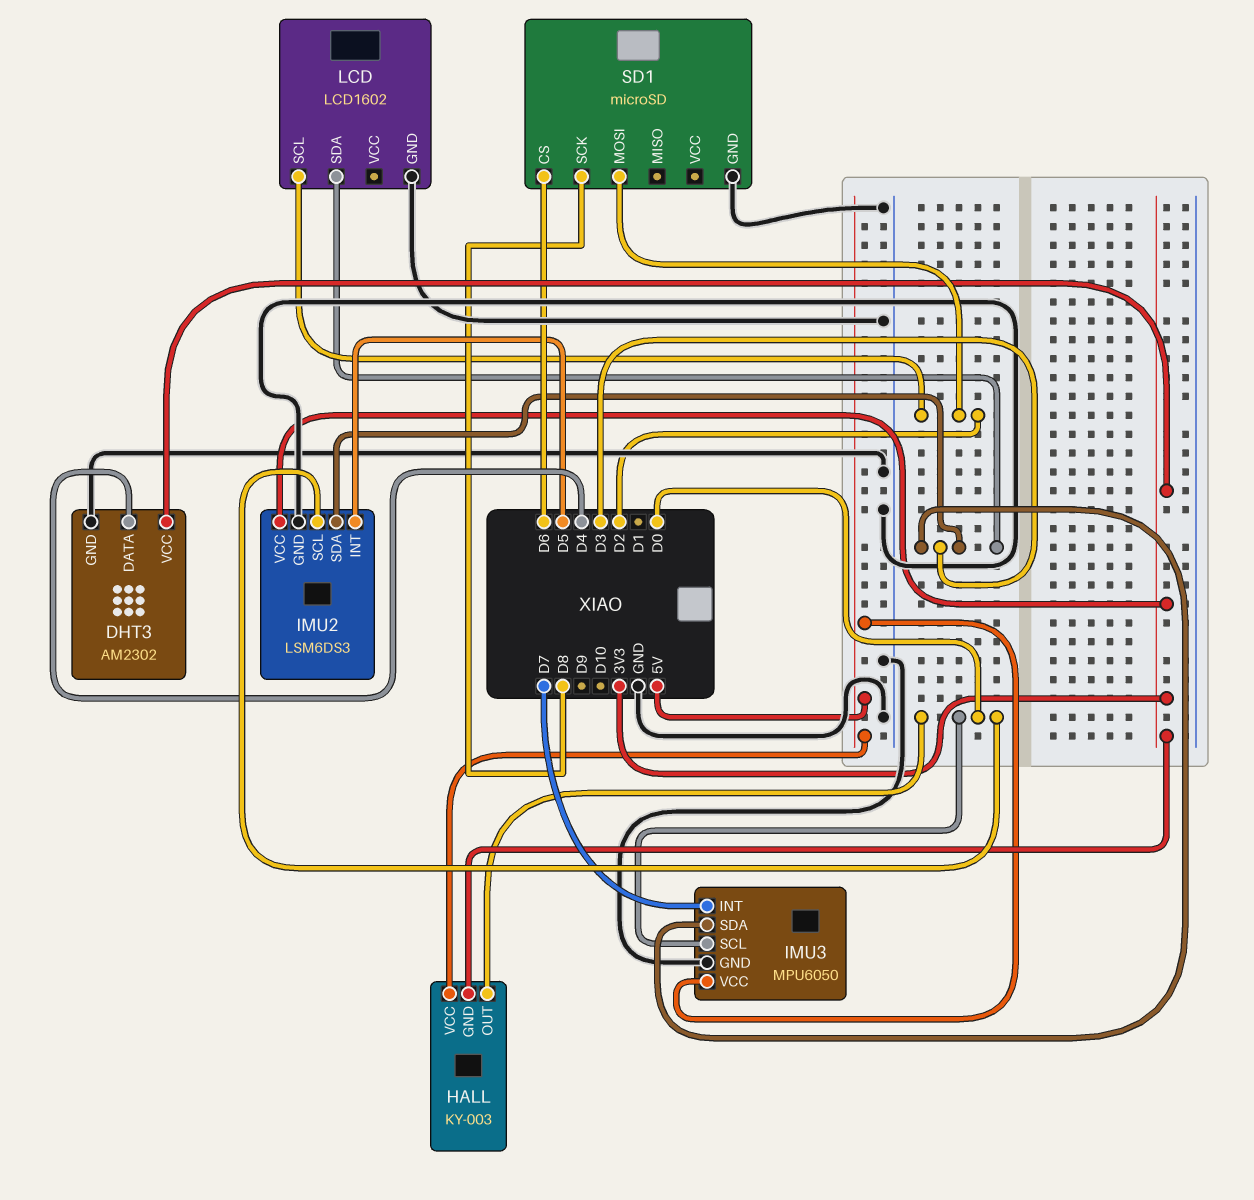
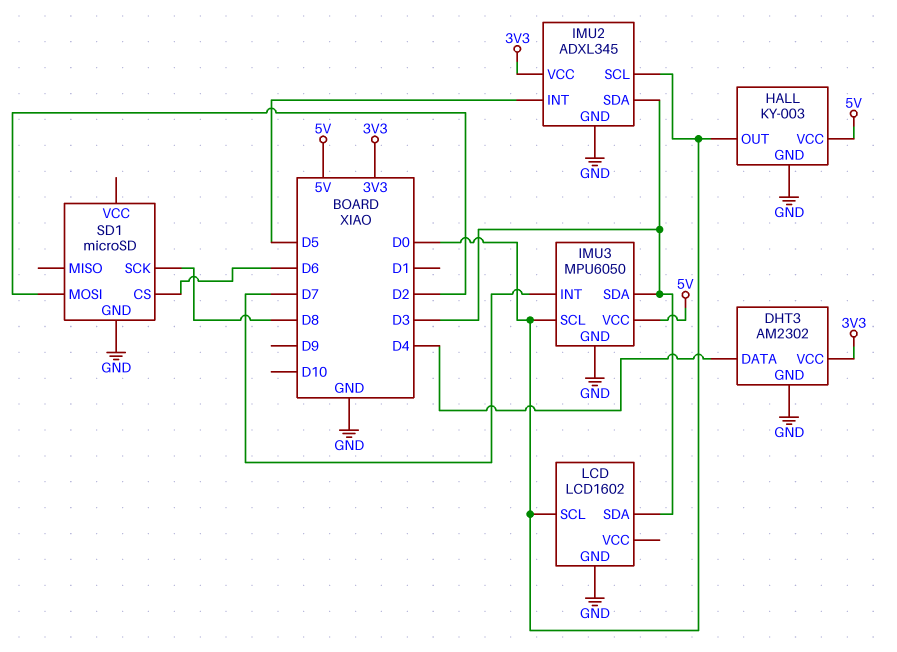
HALL pin GND: 3V3 -> GND
IMU2: LSM6DS3 -> ADXL345
LCD pin SCL: D2 -> D0

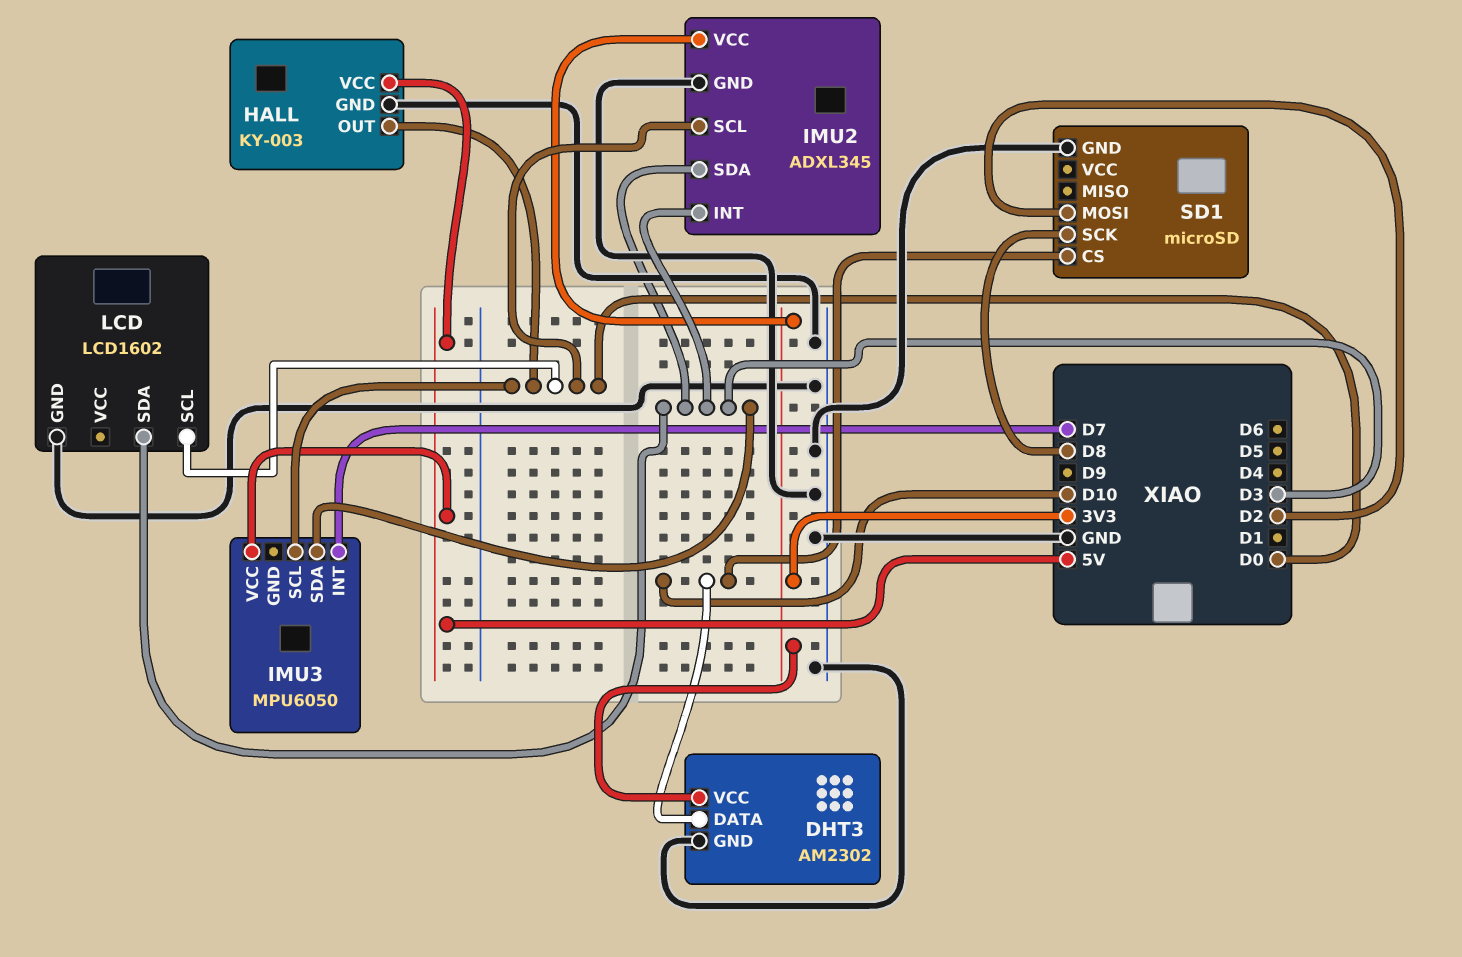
DHT3 pin DATA: D4 -> D10
IMU2 pin INT: D5 -> D3
IMU3 pin GND: GND -> none
SD1 pin CS: D6 -> D10

